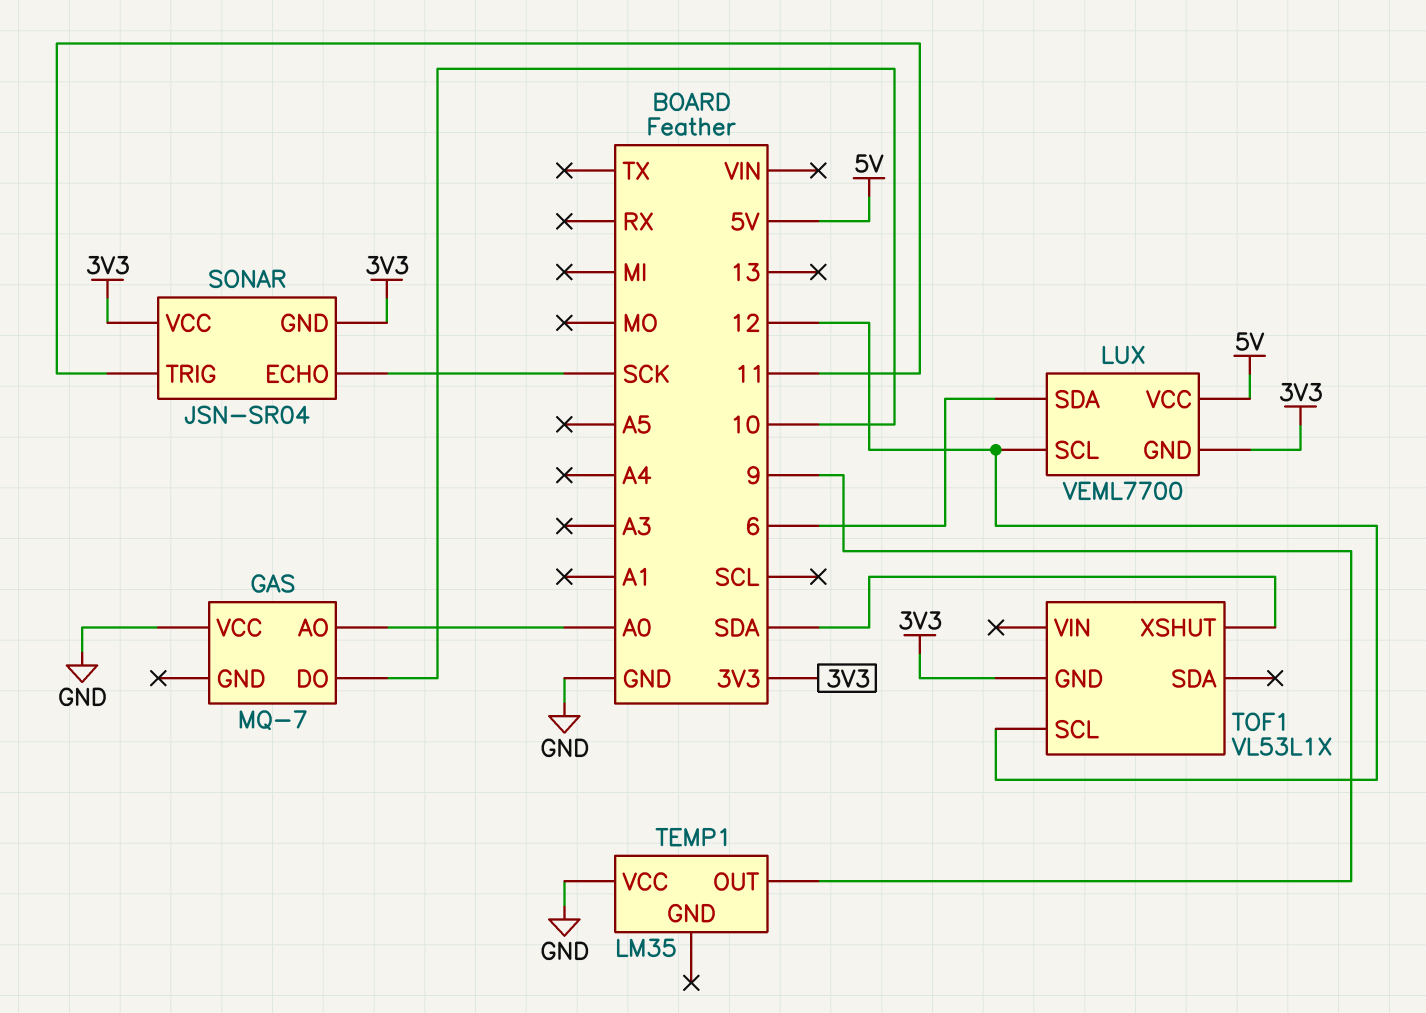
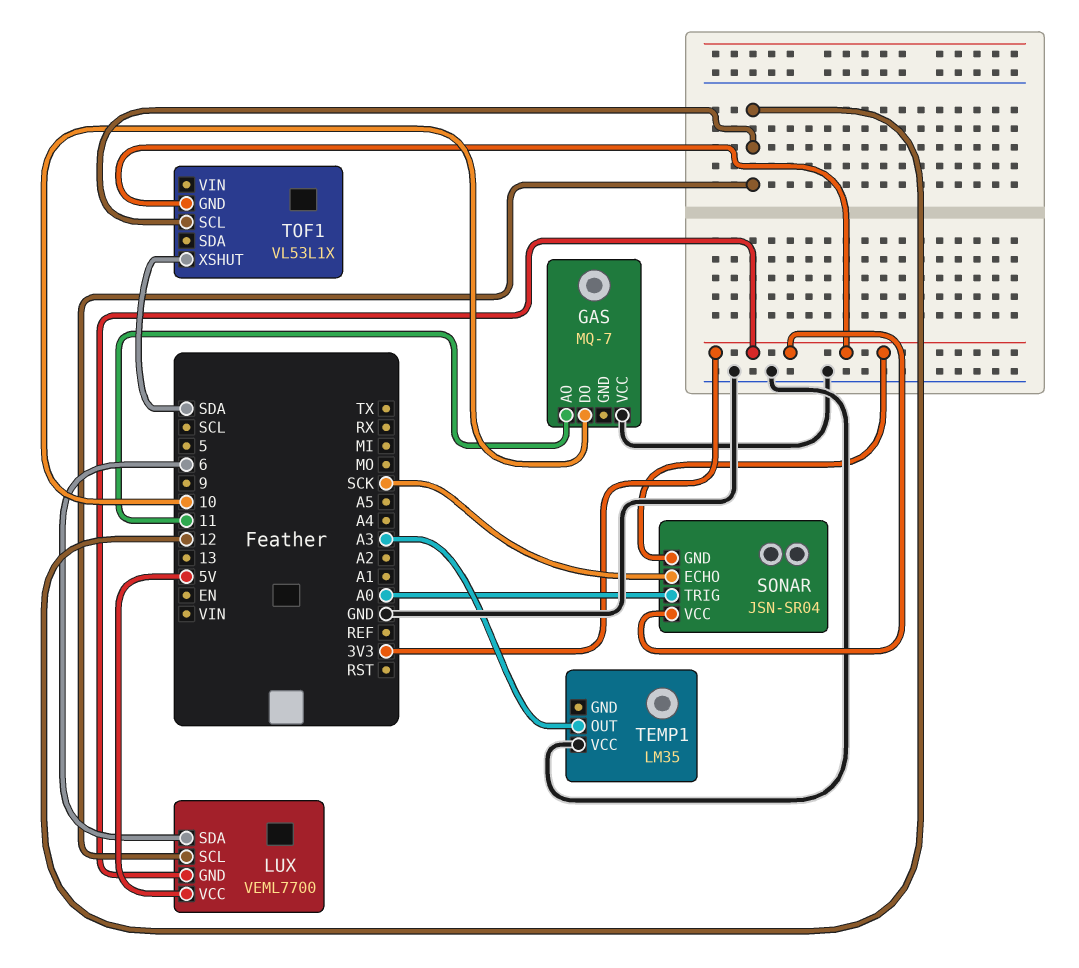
GAS pin AO: A0 -> 11
SONAR pin TRIG: 11 -> A0
TEMP1 pin OUT: 9 -> A3

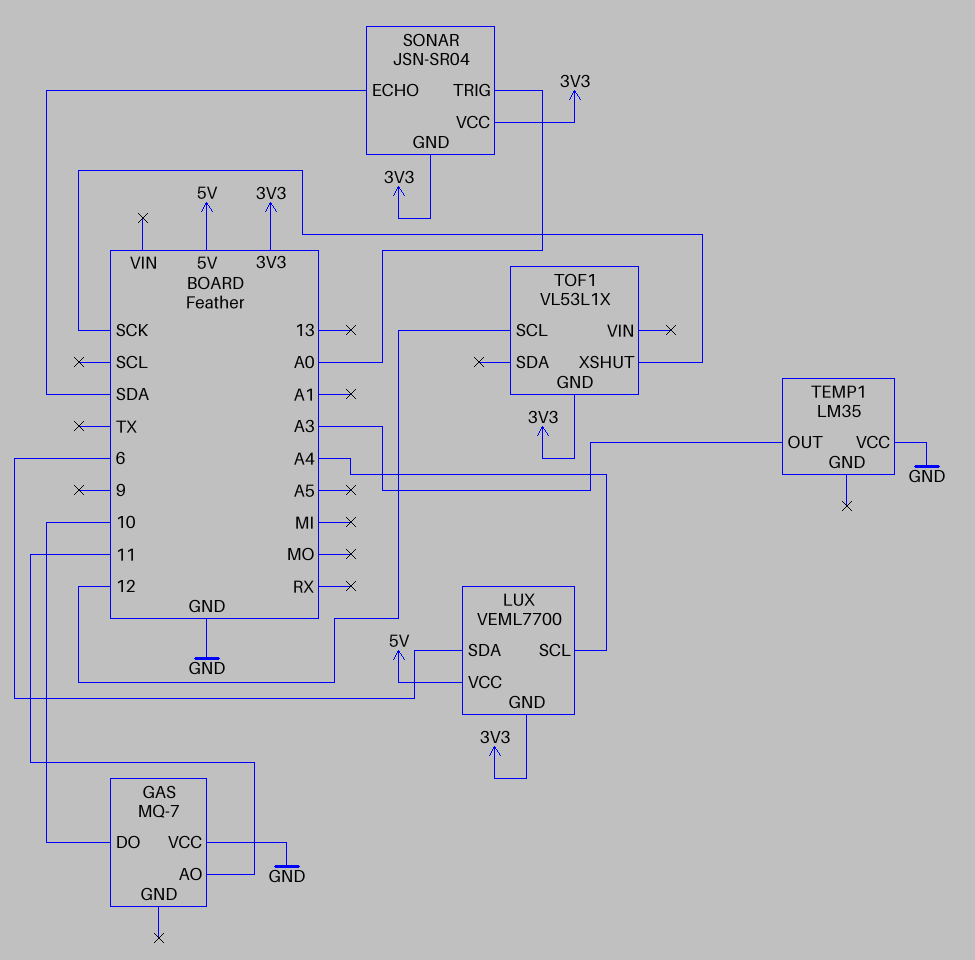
LUX pin SCL: 12 -> A4
SONAR pin ECHO: SCK -> SDA
TOF1 pin XSHUT: SDA -> SCK

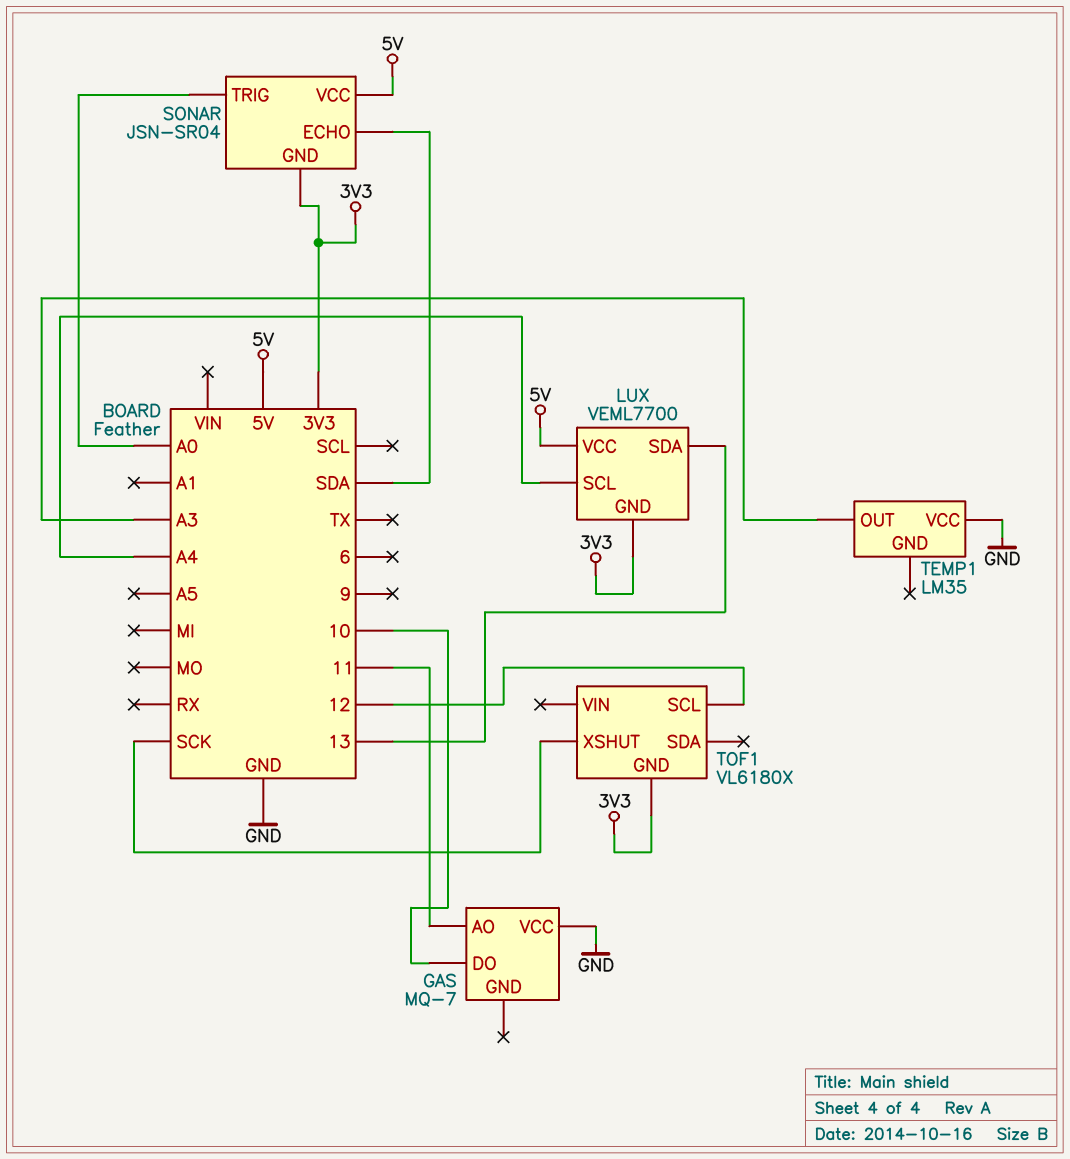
LUX pin SDA: 6 -> 13
SONAR pin VCC: 3V3 -> 5V
TOF1: VL53L1X -> VL6180X

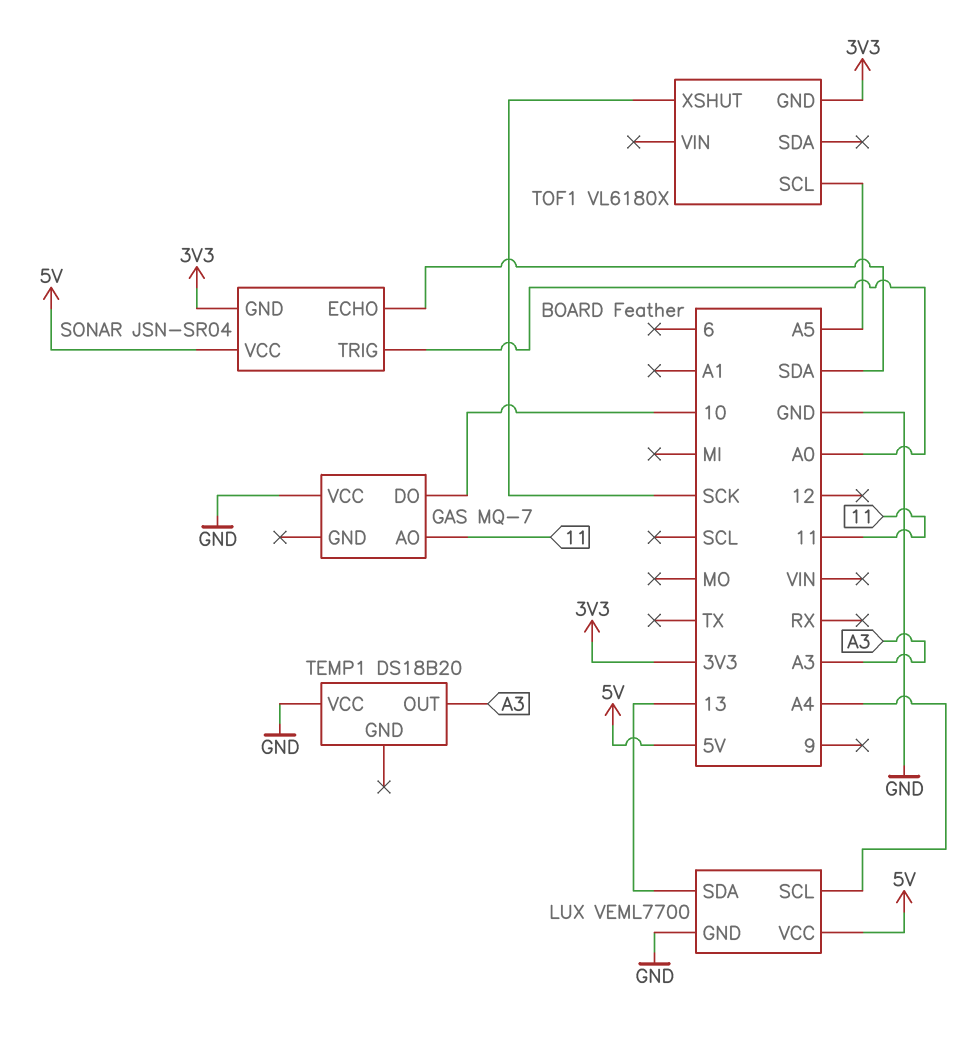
LUX pin GND: 3V3 -> GND
TEMP1: LM35 -> DS18B20
TOF1 pin SCL: 12 -> A5

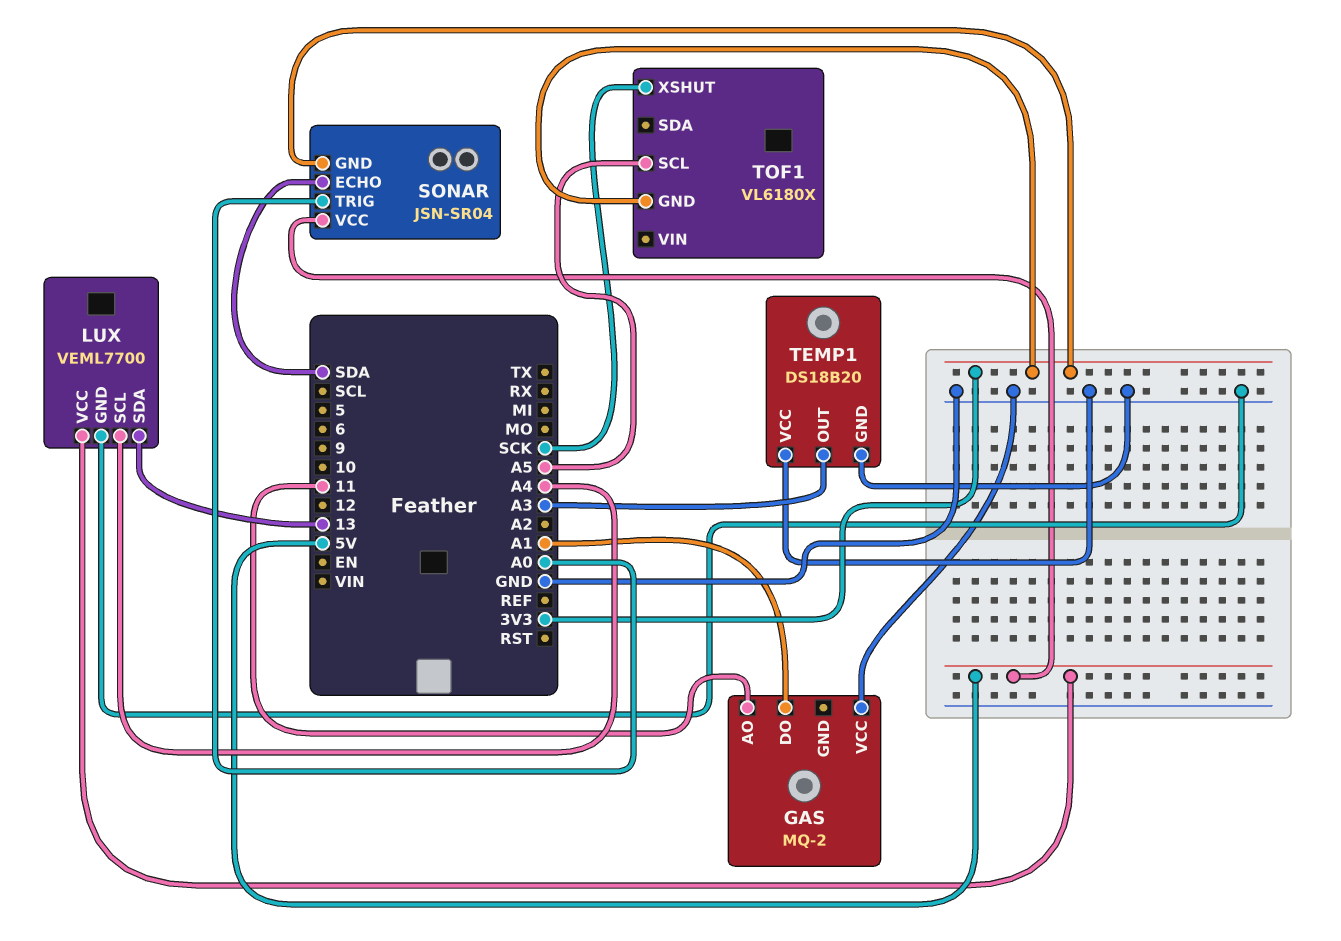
GAS: MQ-7 -> MQ-2
GAS pin DO: 10 -> A1
TEMP1 pin GND: none -> GND

